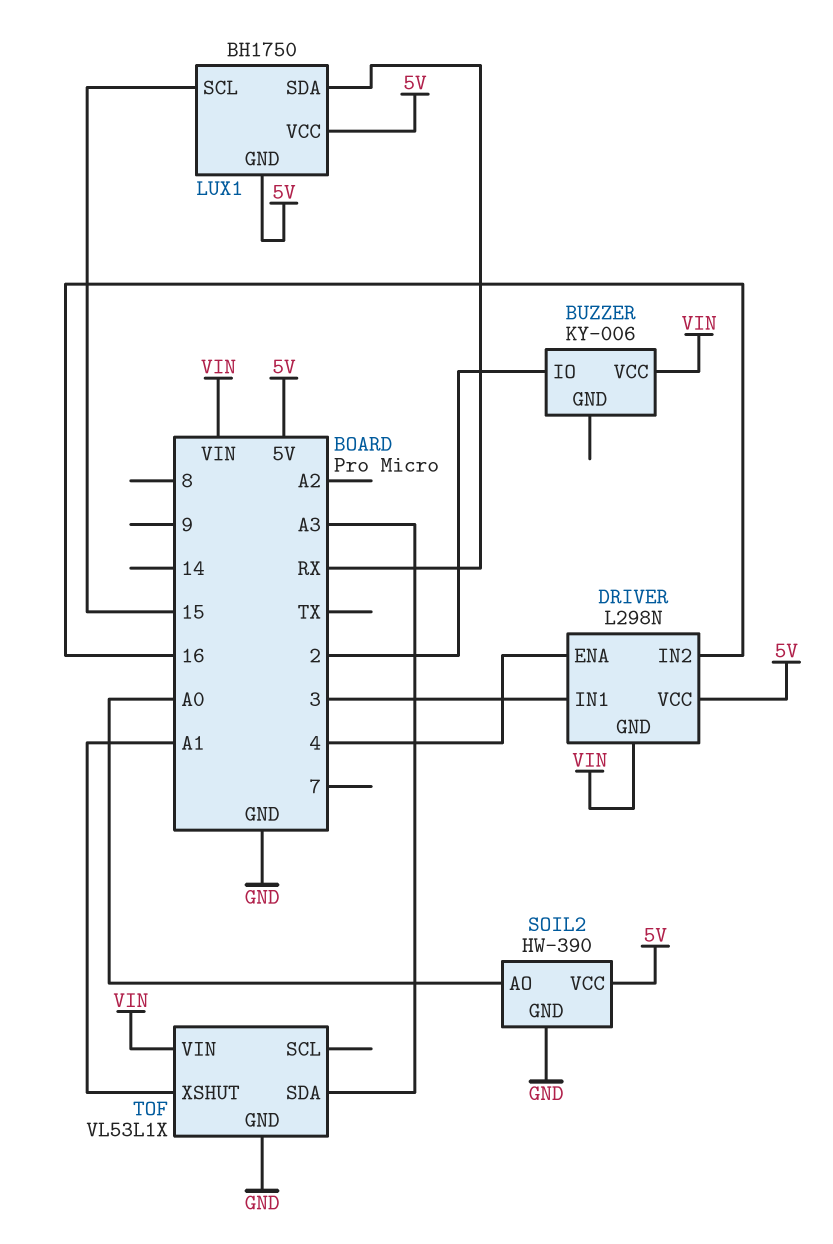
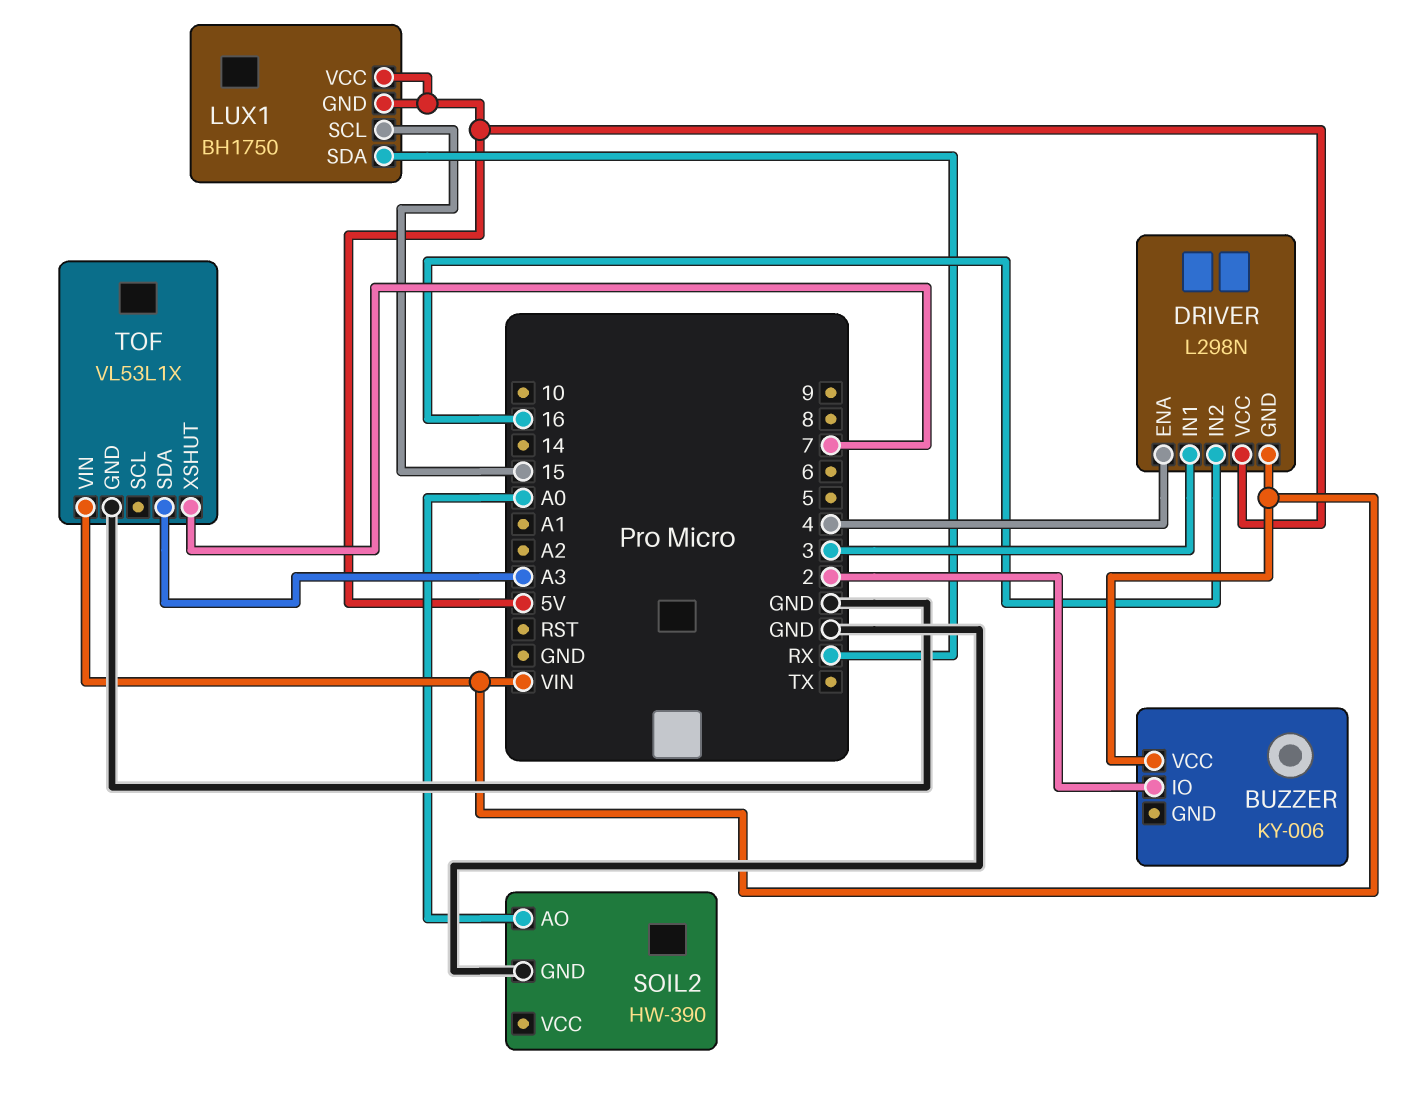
SOIL2 pin VCC: 5V -> none
TOF pin XSHUT: A1 -> 7

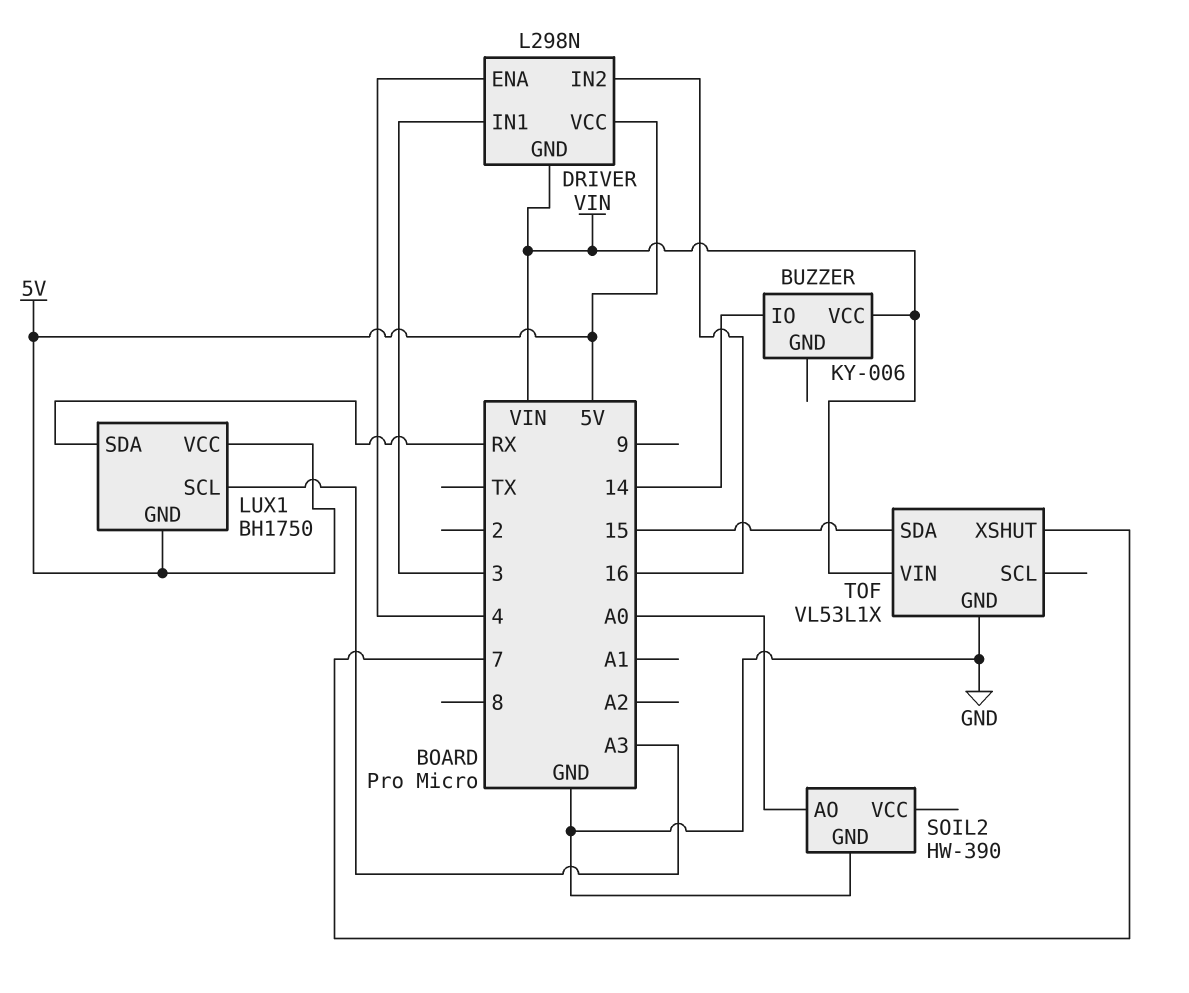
BUZZER pin IO: 2 -> 14
LUX1 pin SCL: 15 -> A3
TOF pin SDA: A3 -> 15

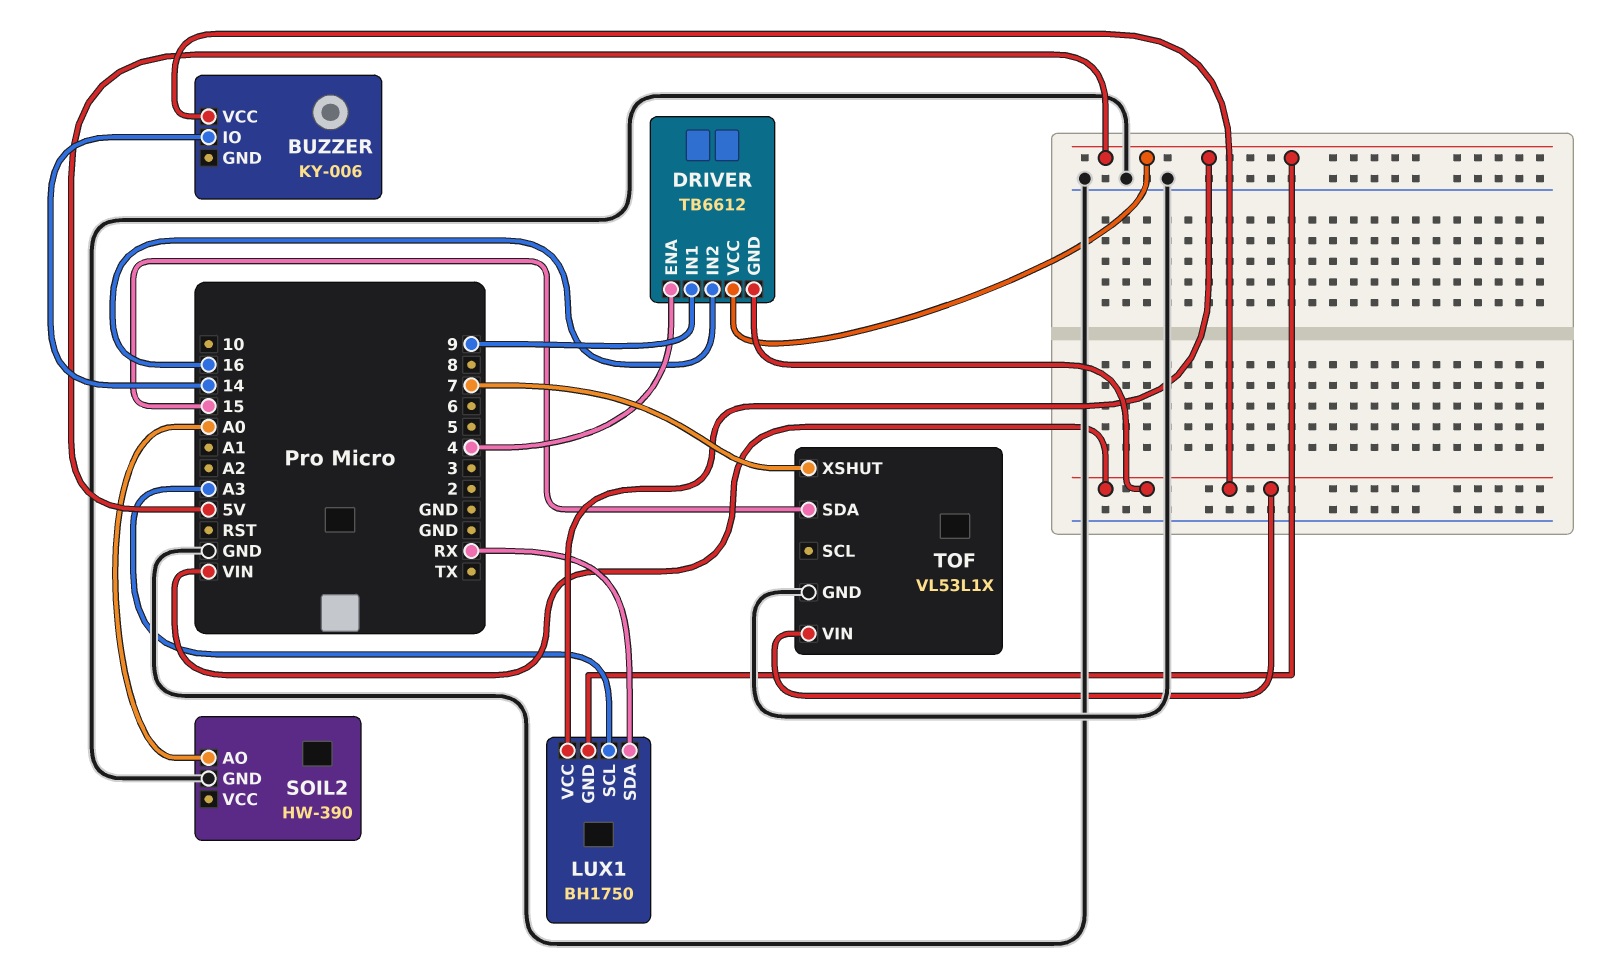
DRIVER: L298N -> TB6612
DRIVER pin IN1: 3 -> 9

